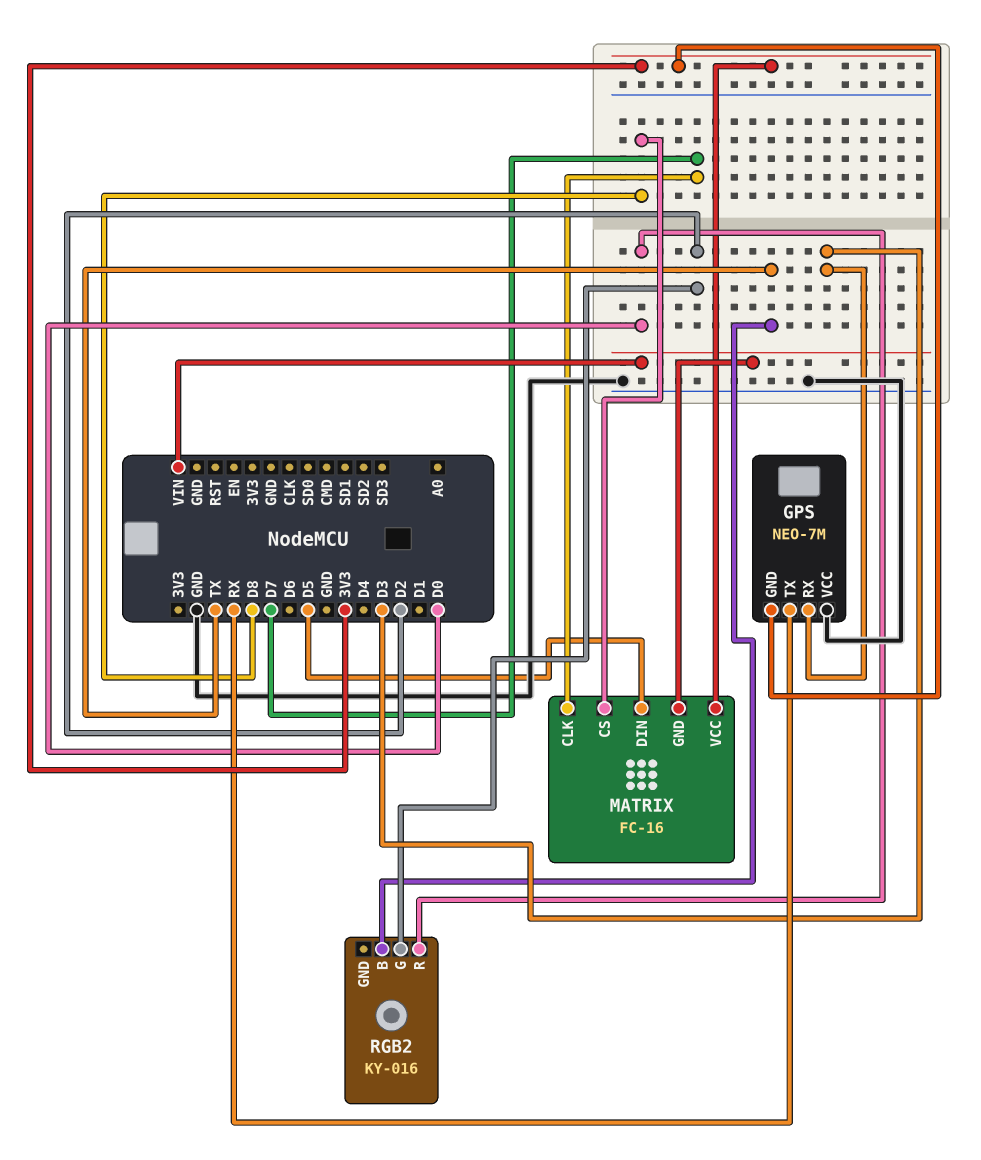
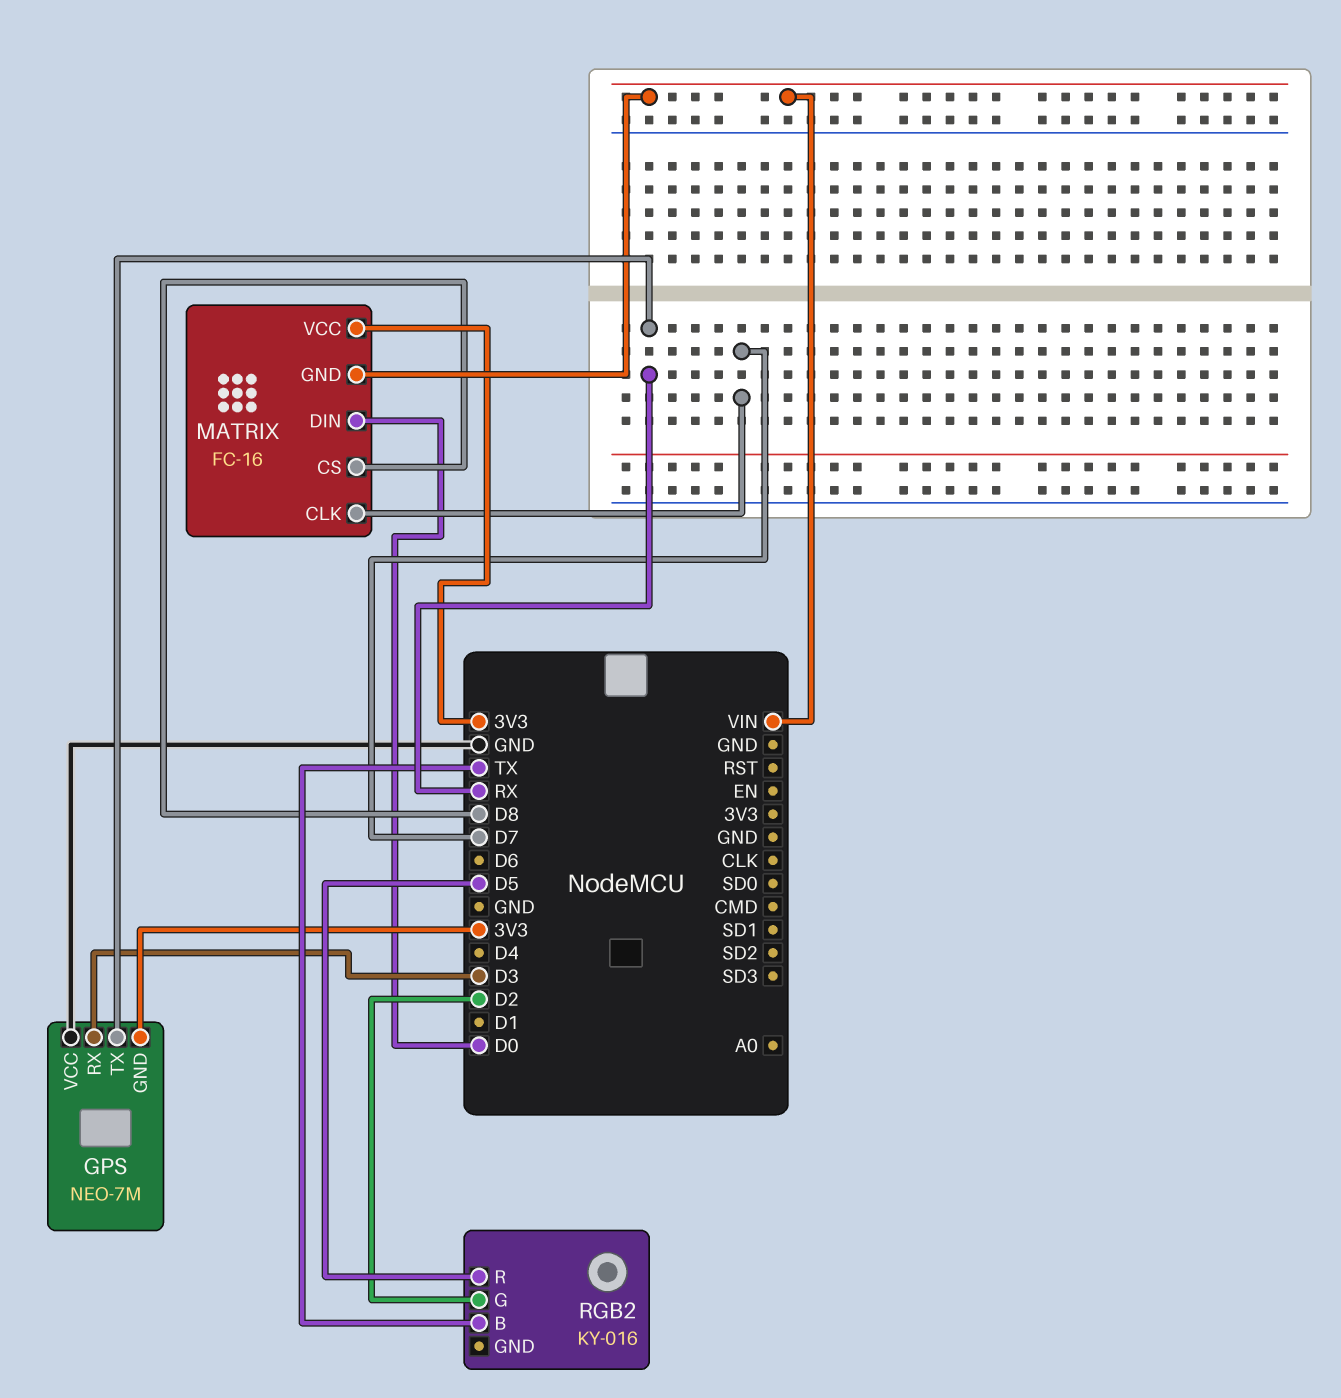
MATRIX pin DIN: D5 -> D0
RGB2 pin R: D0 -> D5

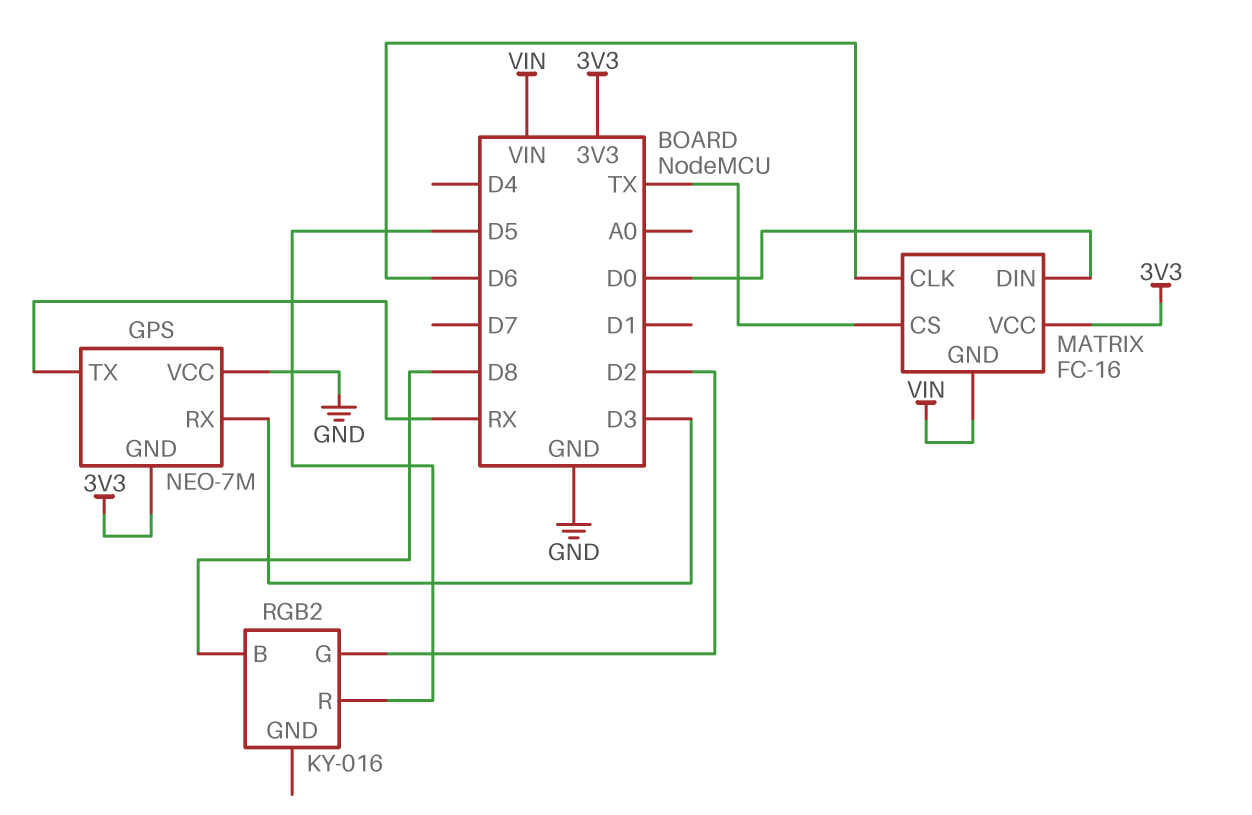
MATRIX pin CLK: D7 -> D6
MATRIX pin CS: D8 -> TX
RGB2 pin B: TX -> D8

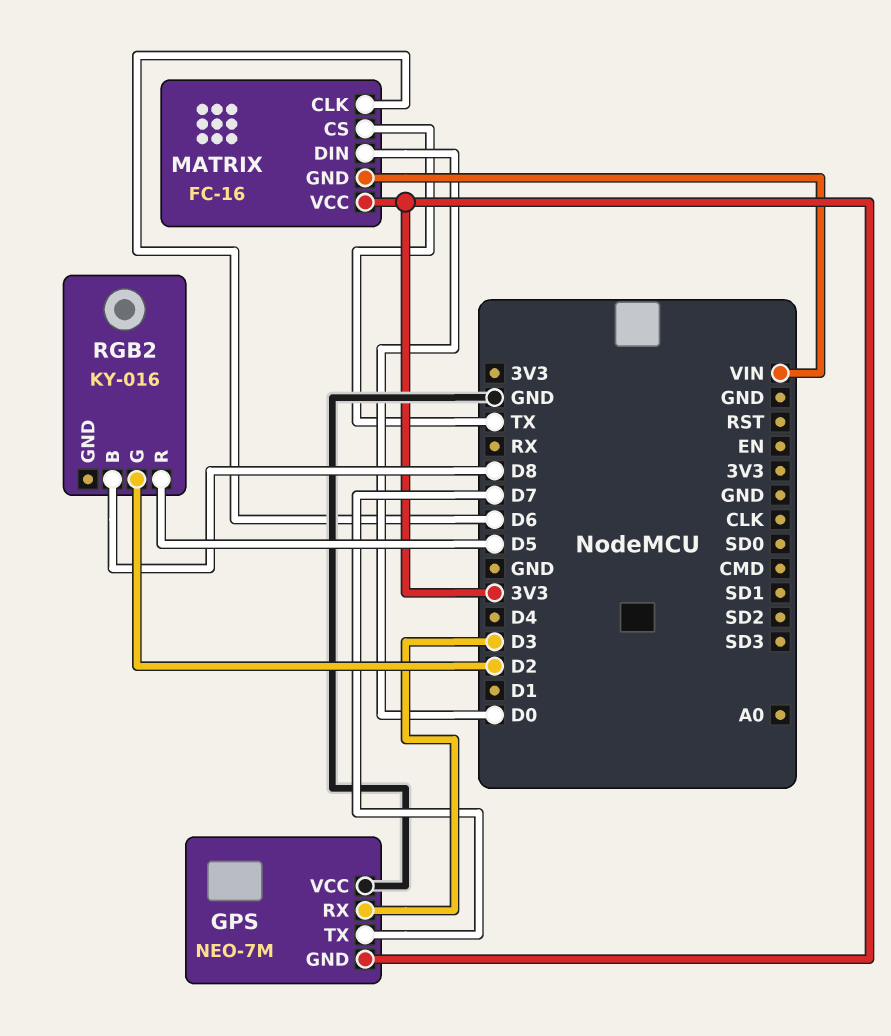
GPS pin TX: RX -> D7

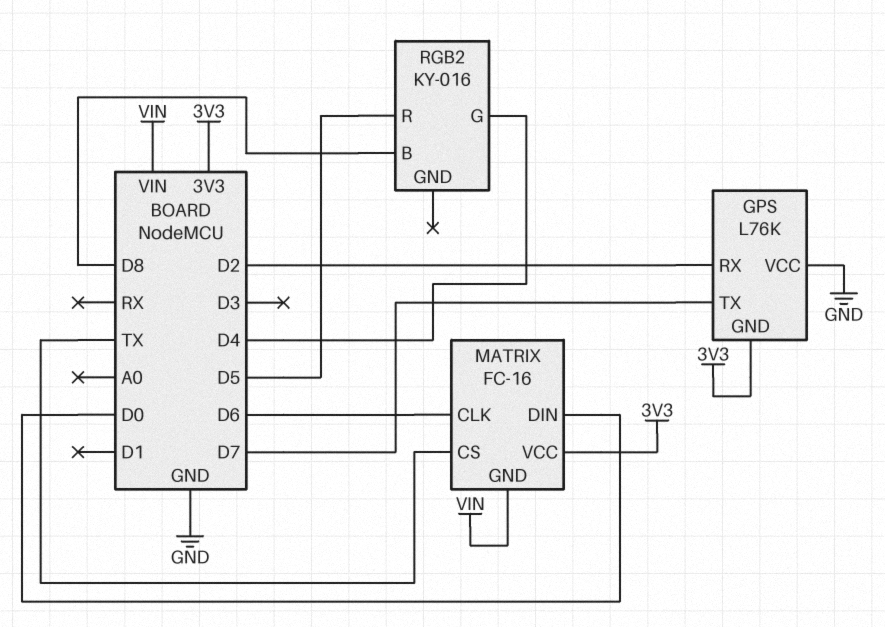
GPS: NEO-7M -> L76K
GPS pin RX: D3 -> D2
RGB2 pin G: D2 -> D4

